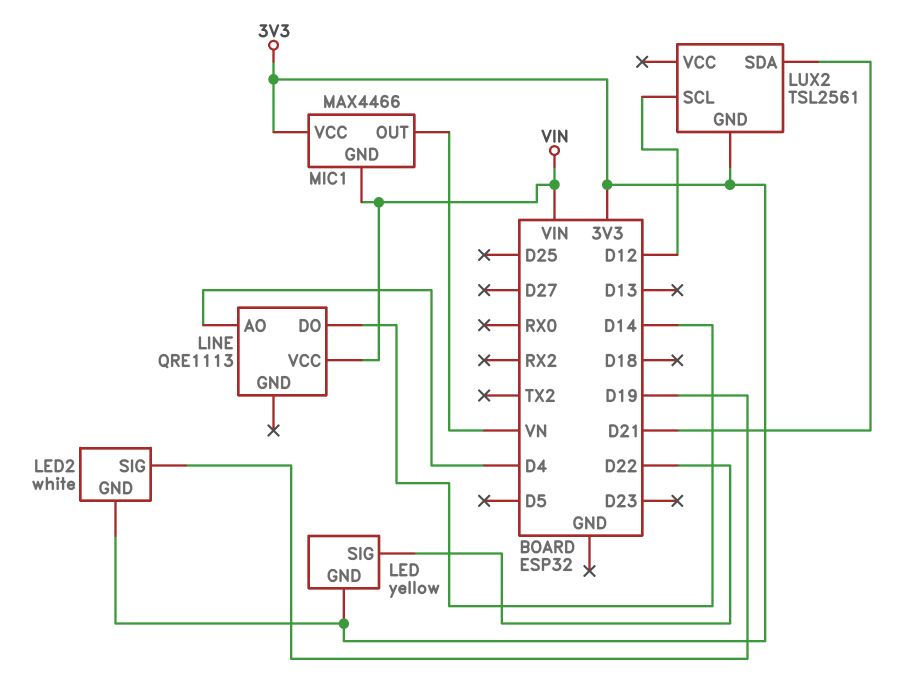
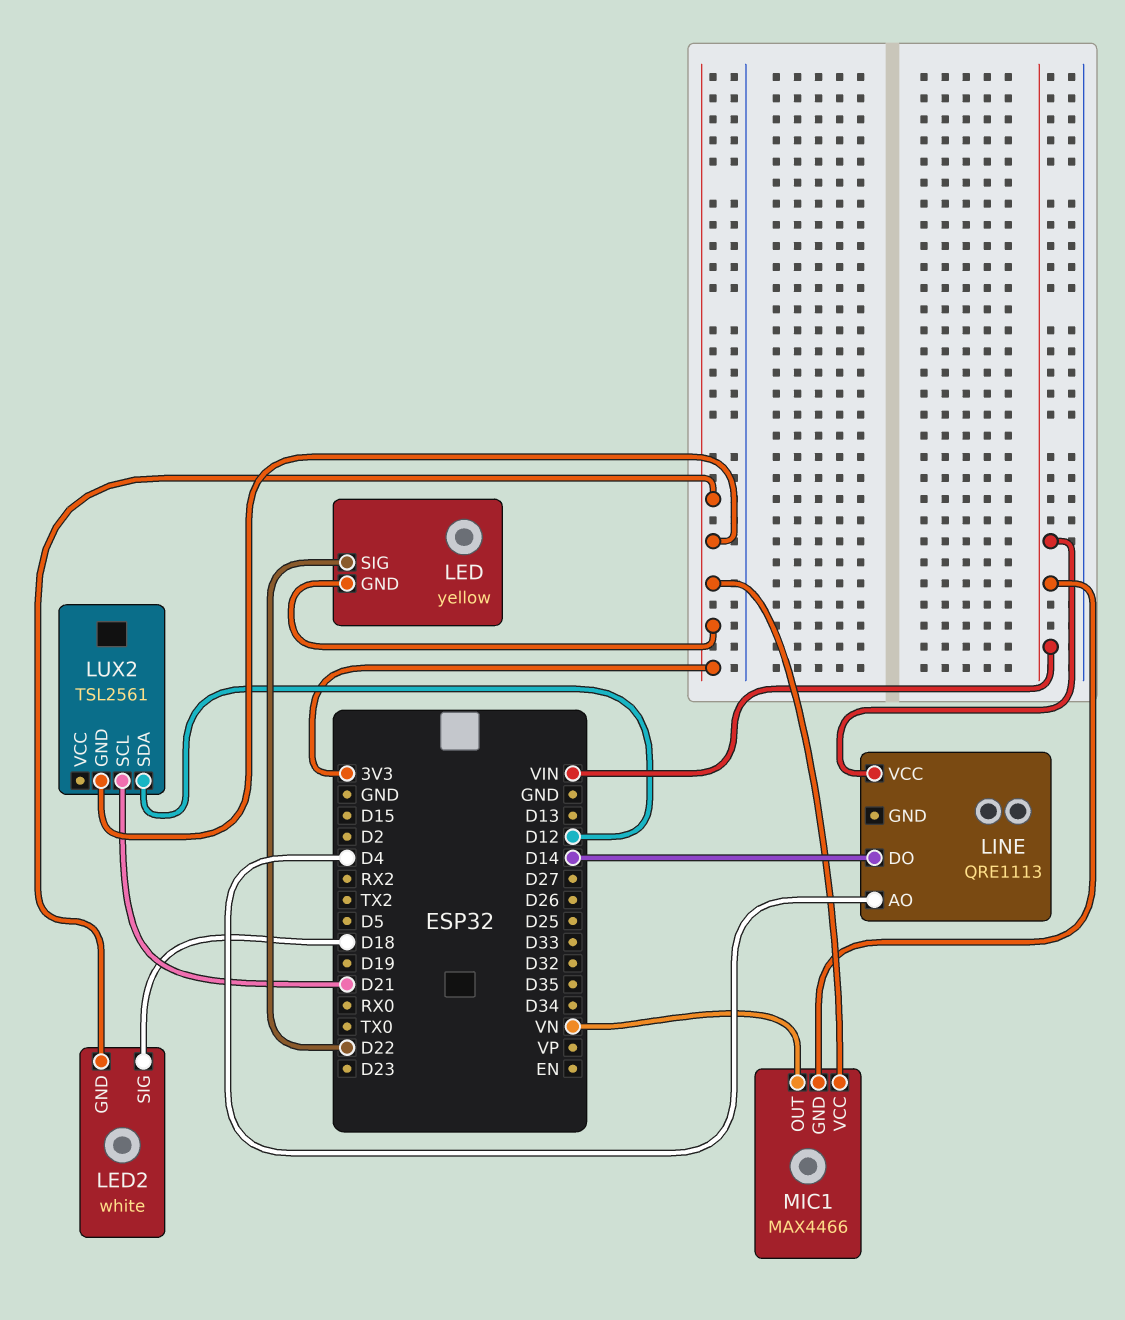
LED2 pin SIG: D19 -> D18
LUX2 pin SCL: D12 -> D21
LUX2 pin SDA: D21 -> D12

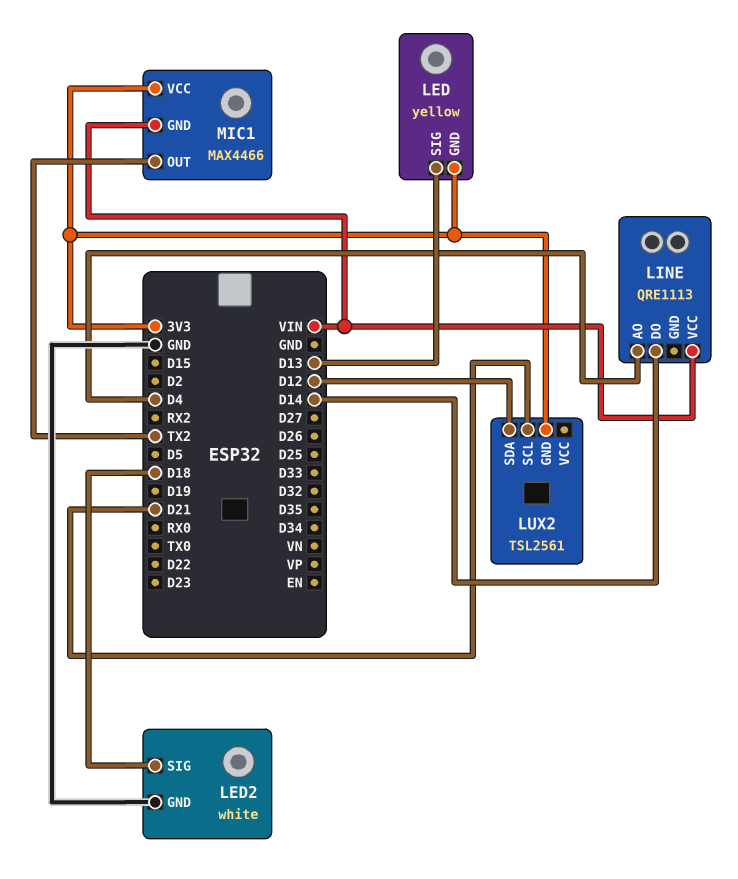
LED pin SIG: D22 -> D13
LED2 pin GND: 3V3 -> GND
MIC1 pin OUT: VN -> TX2

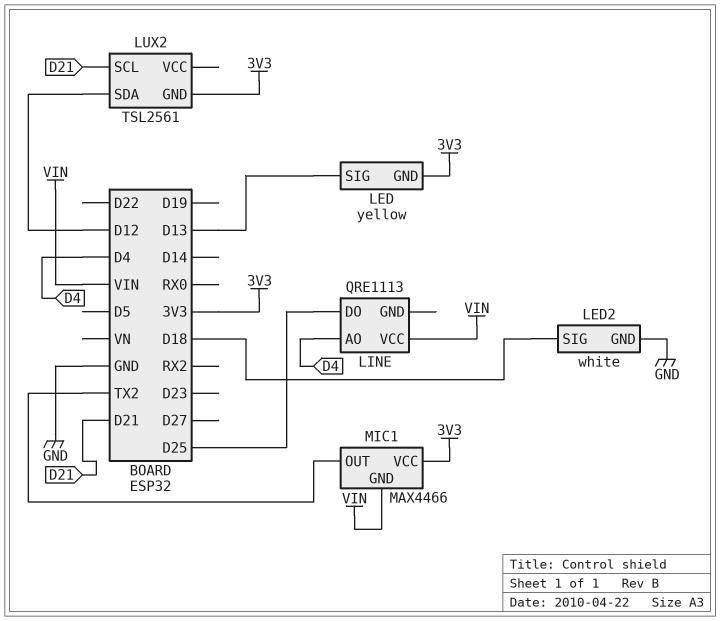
LINE pin DO: D14 -> D25

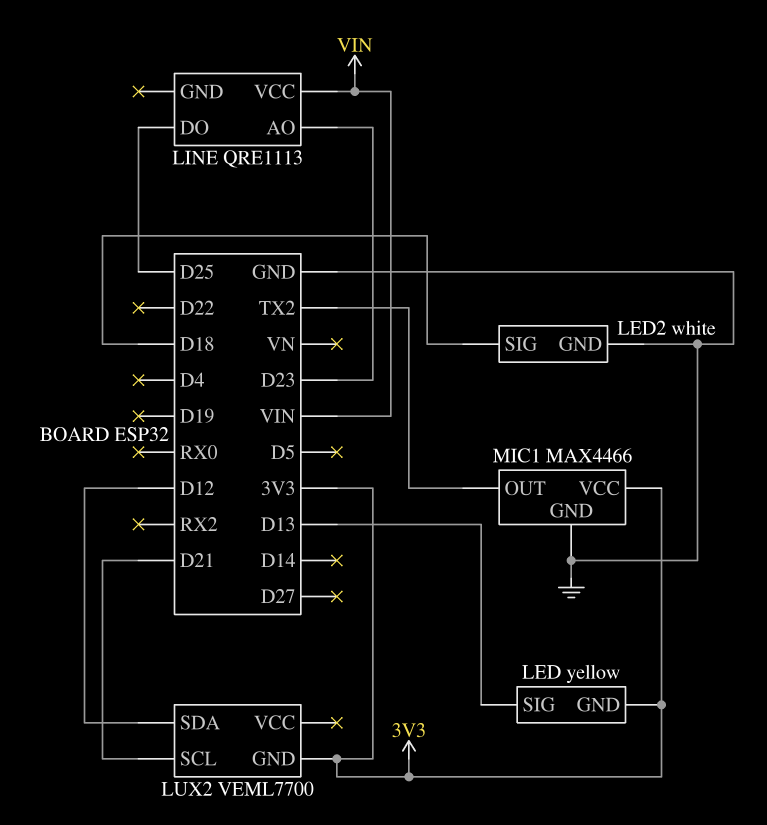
LINE pin AO: D4 -> D23
LUX2: TSL2561 -> VEML7700
MIC1 pin GND: VIN -> GND

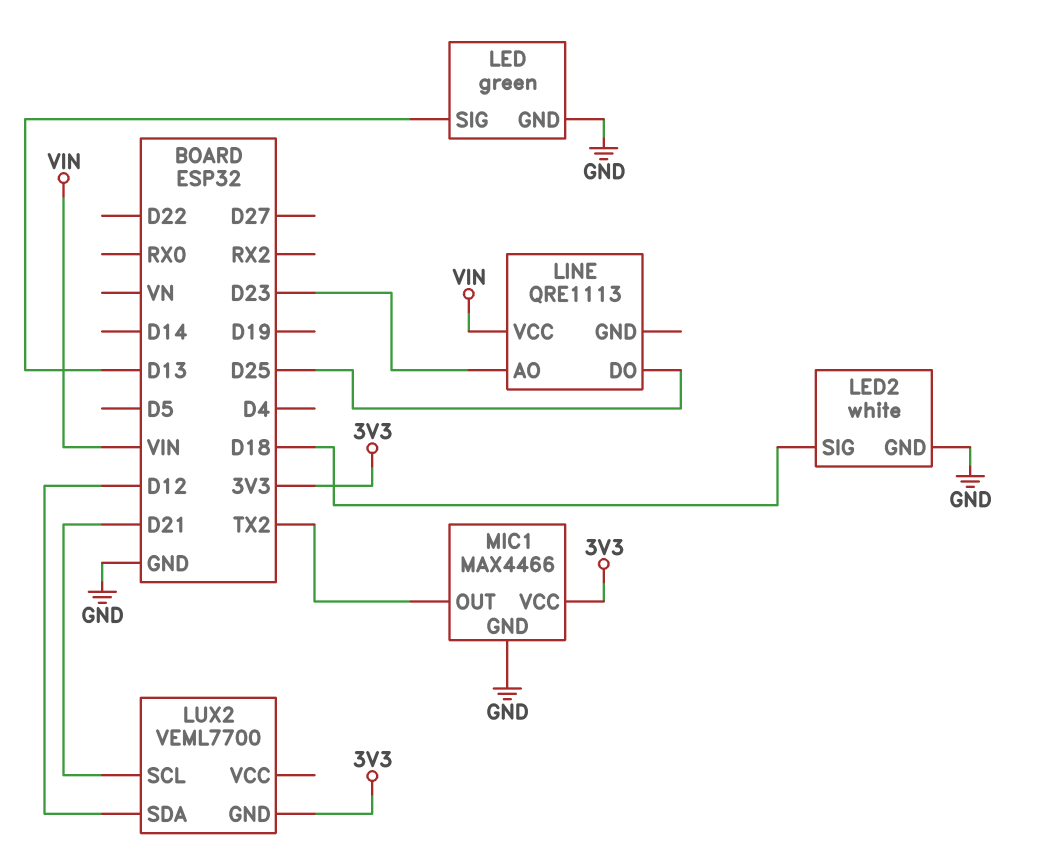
LED: yellow -> green
LED pin GND: 3V3 -> GND

